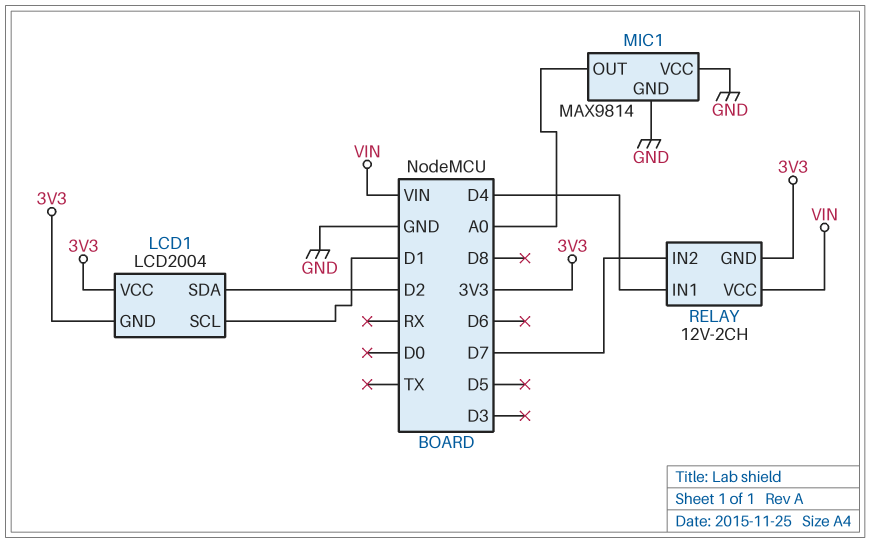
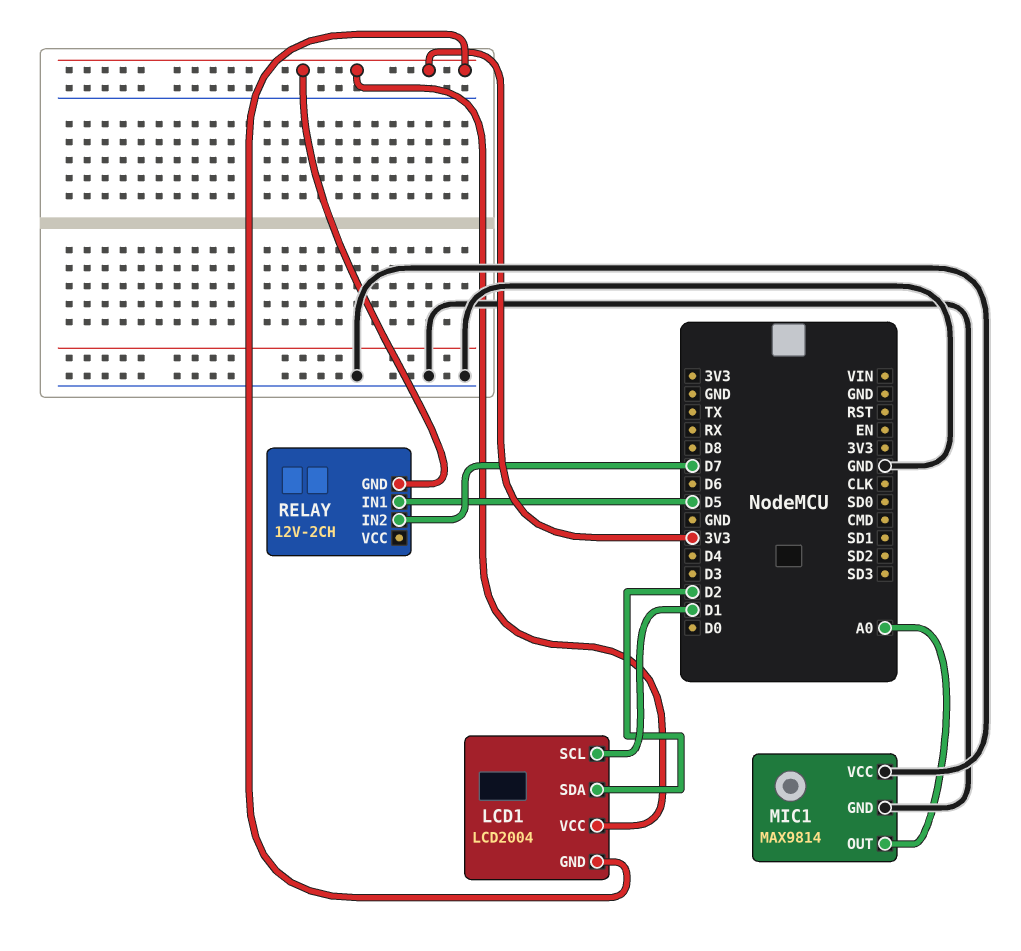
RELAY pin IN1: D4 -> D5
RELAY pin VCC: VIN -> none

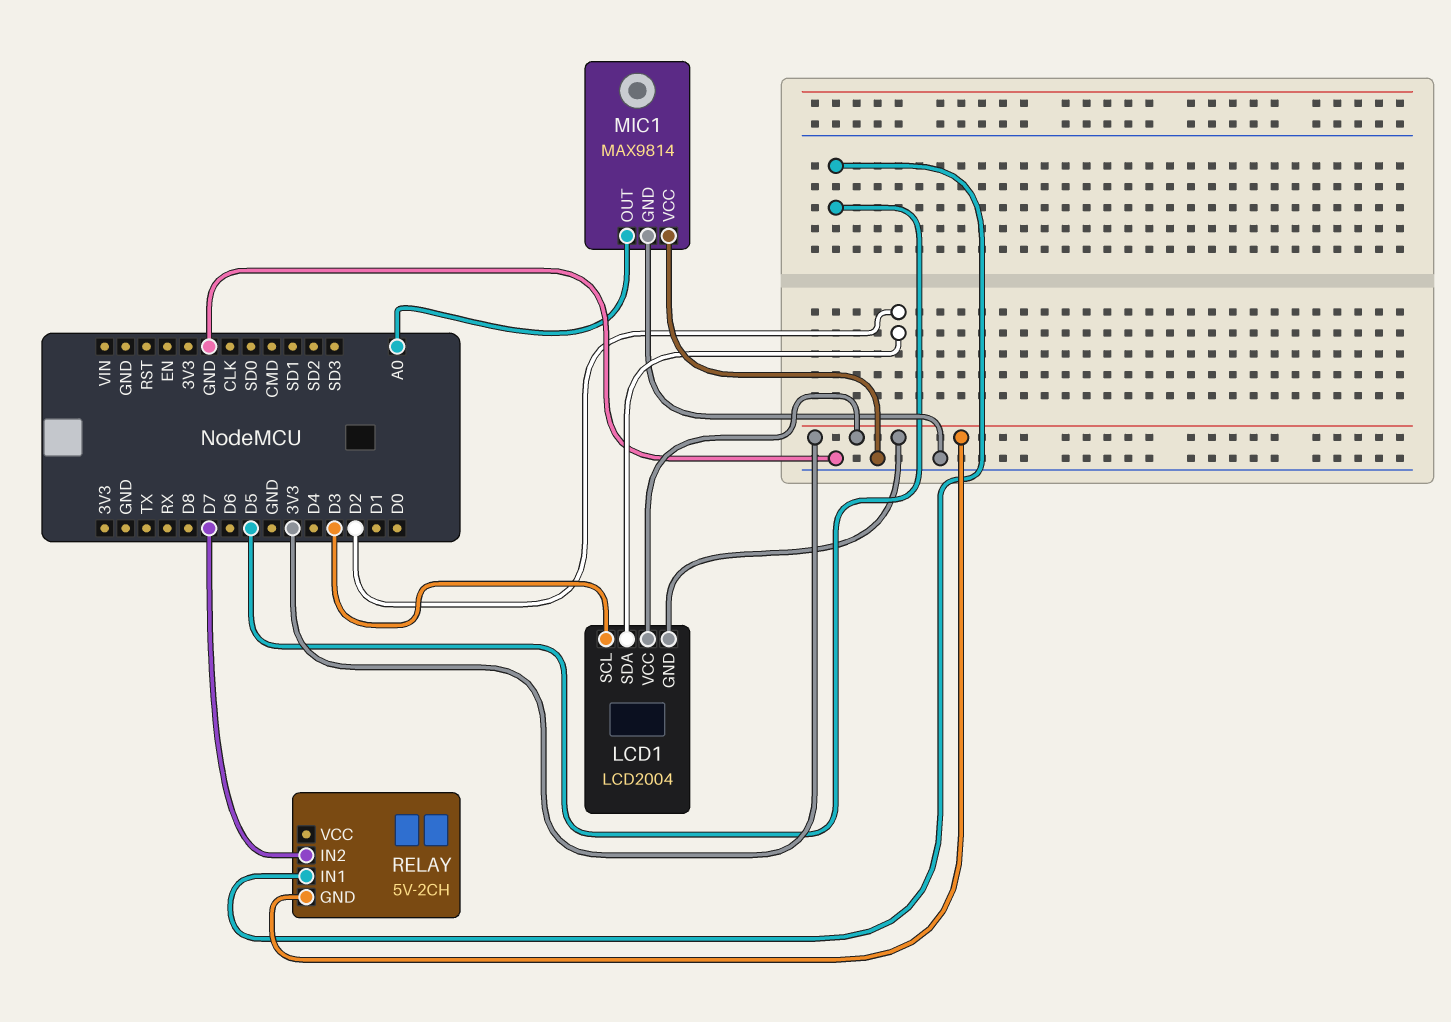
LCD1 pin SCL: D1 -> D3
RELAY: 12V-2CH -> 5V-2CH

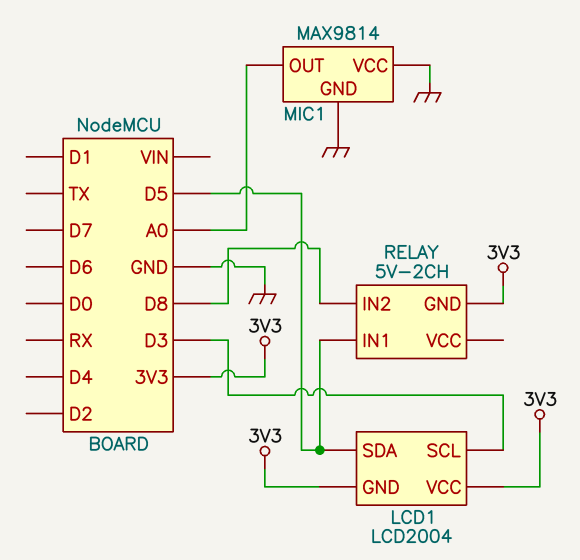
LCD1 pin SDA: D2 -> D5
RELAY pin IN2: D7 -> D8

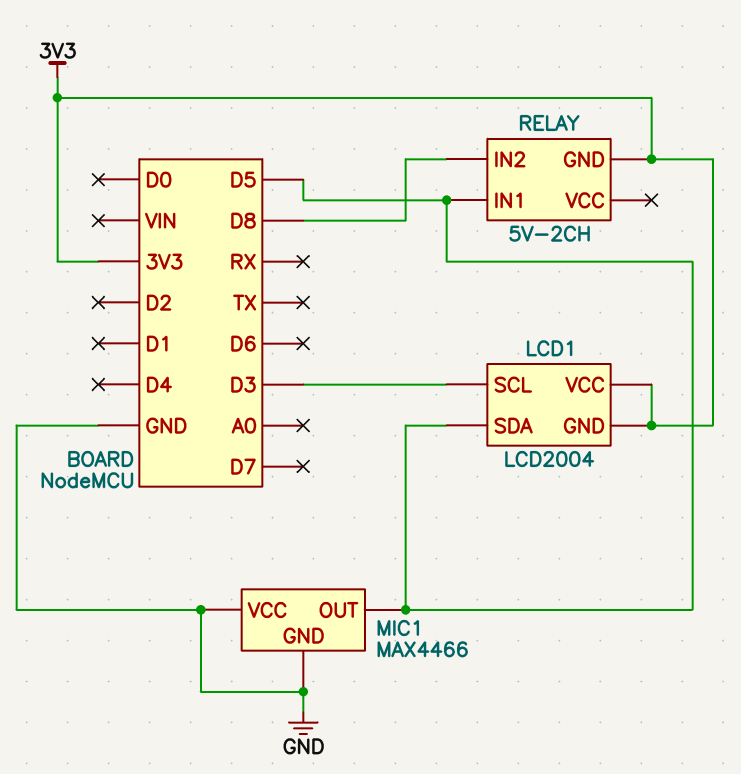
MIC1: MAX9814 -> MAX4466
MIC1 pin OUT: A0 -> D5

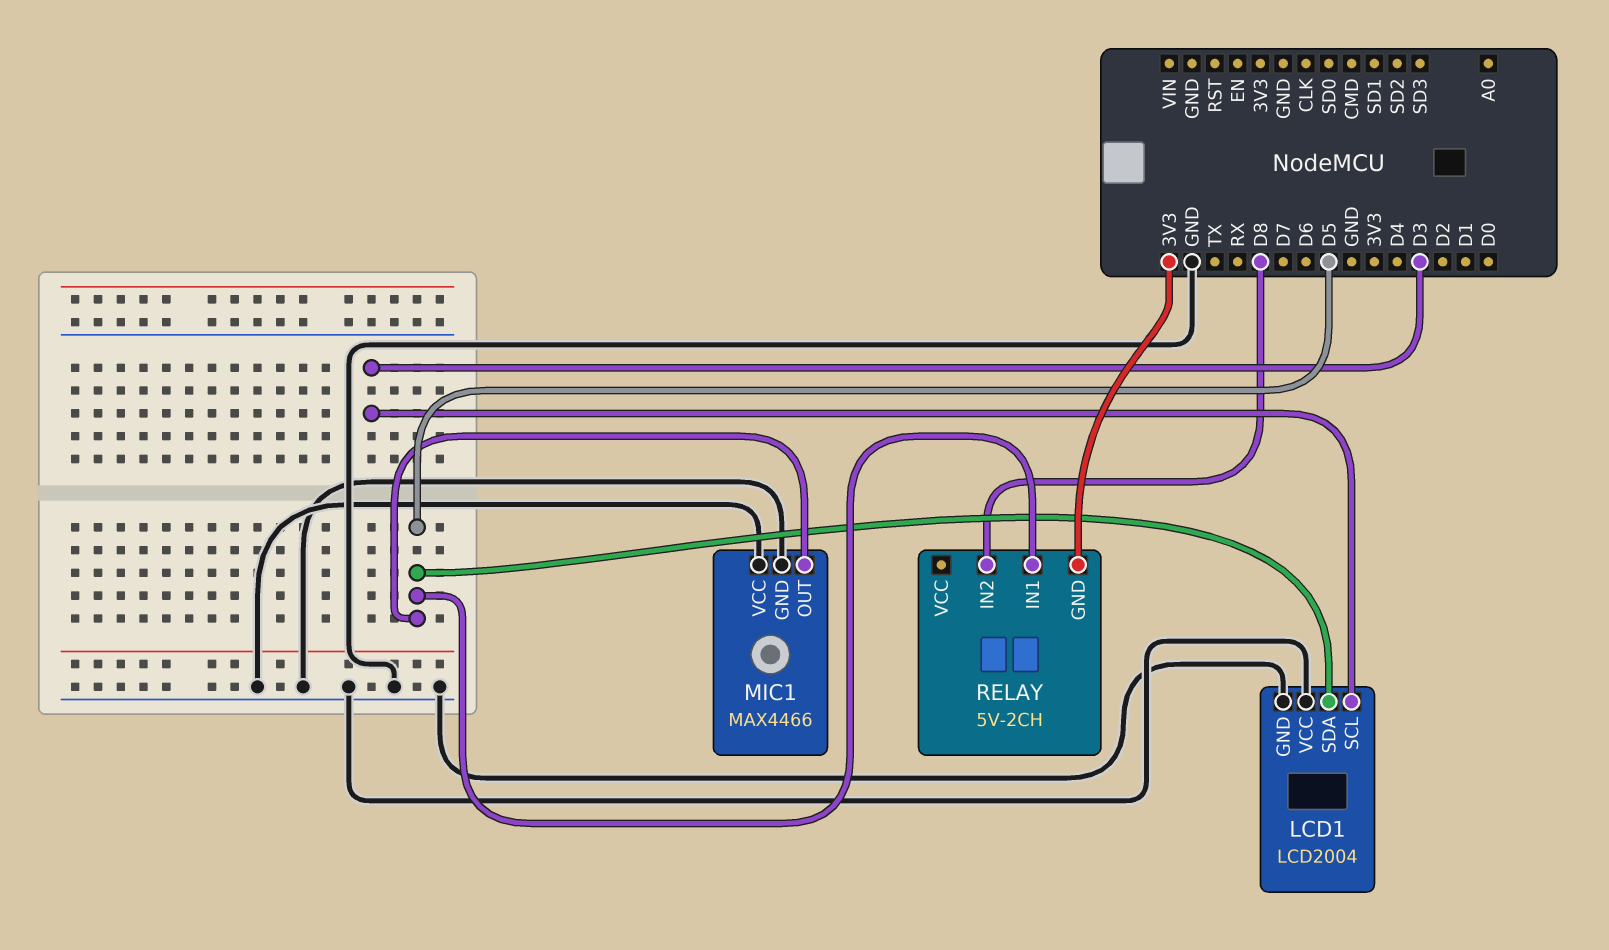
LCD1 pin GND: 3V3 -> GND
LCD1 pin VCC: 3V3 -> GND

